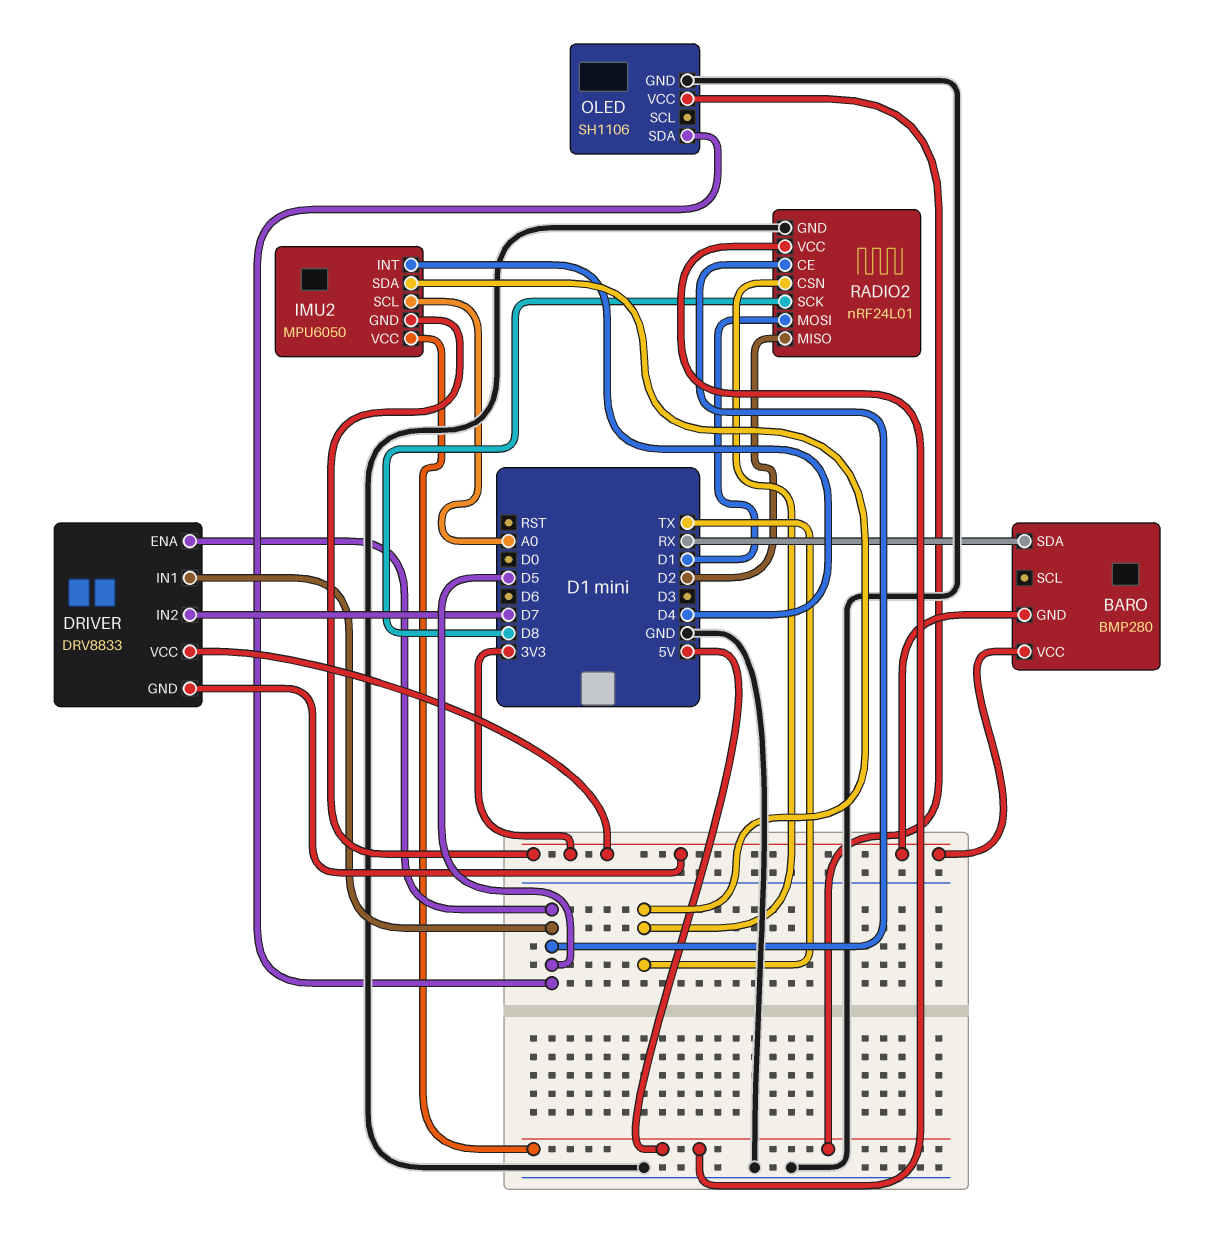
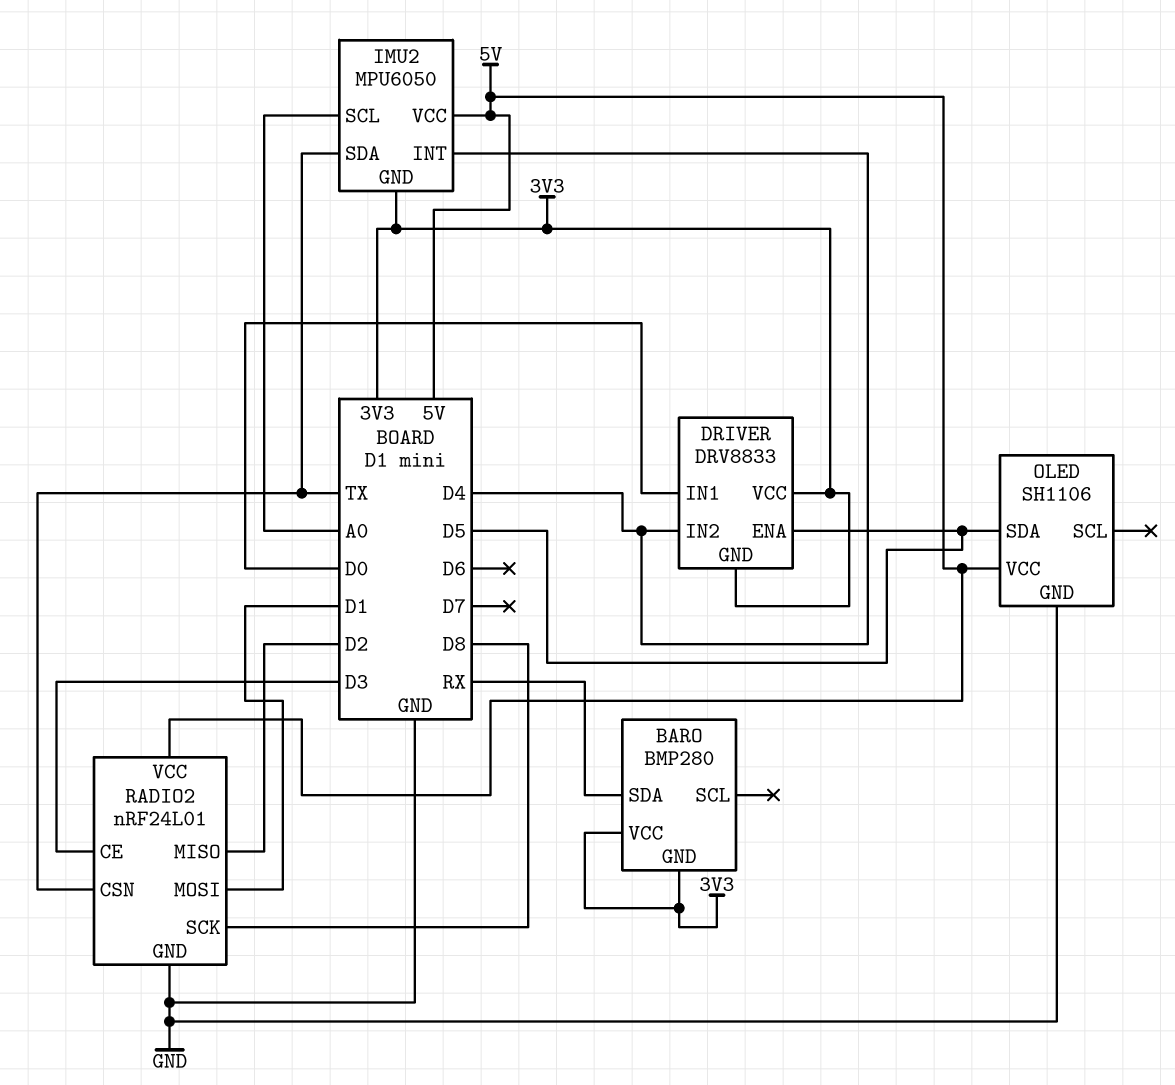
DRIVER pin IN1: D5 -> D0
DRIVER pin IN2: D7 -> D4
RADIO2 pin CE: D5 -> D3

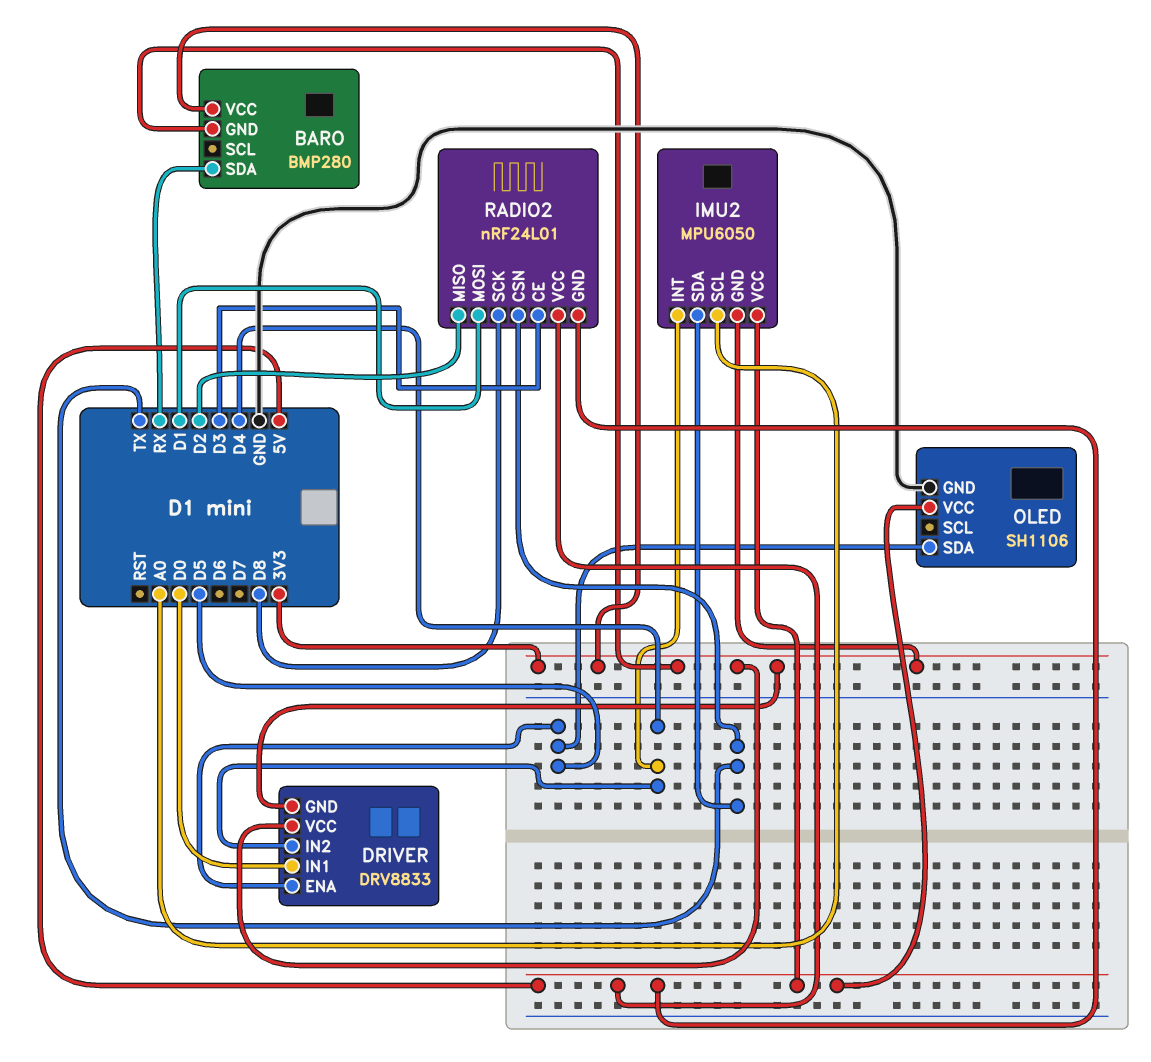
RADIO2 pin GND: GND -> 5V

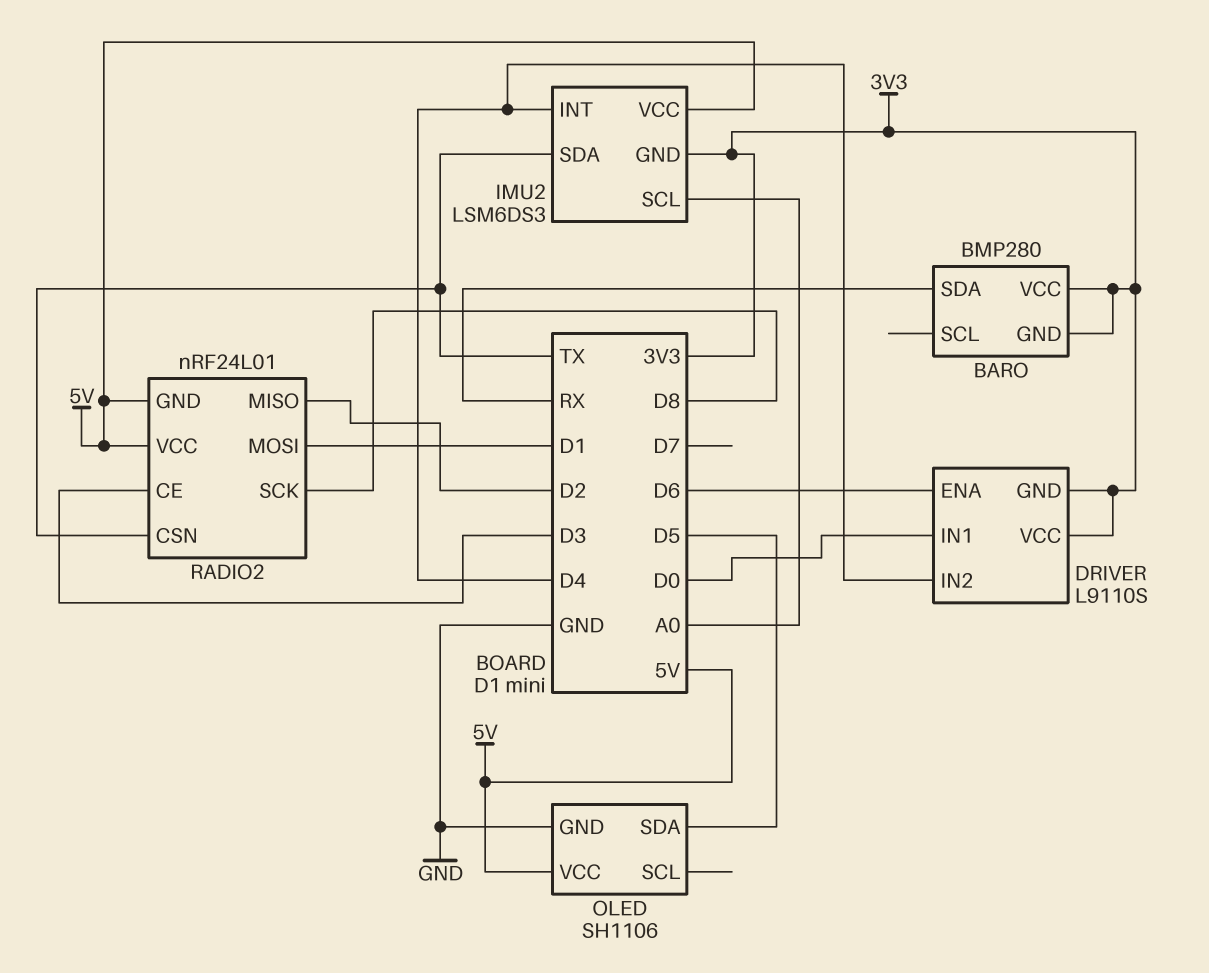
DRIVER: DRV8833 -> L9110S
DRIVER pin ENA: D5 -> D6
IMU2: MPU6050 -> LSM6DS3

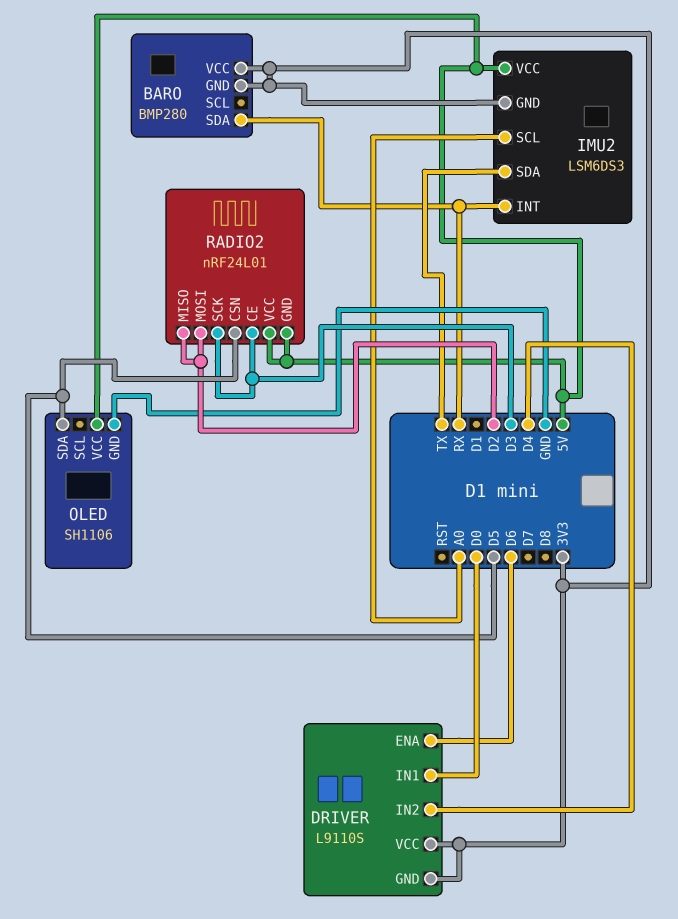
IMU2 pin INT: D4 -> RX
RADIO2 pin CSN: TX -> D5
RADIO2 pin MOSI: D1 -> D2
RADIO2 pin SCK: D8 -> D3

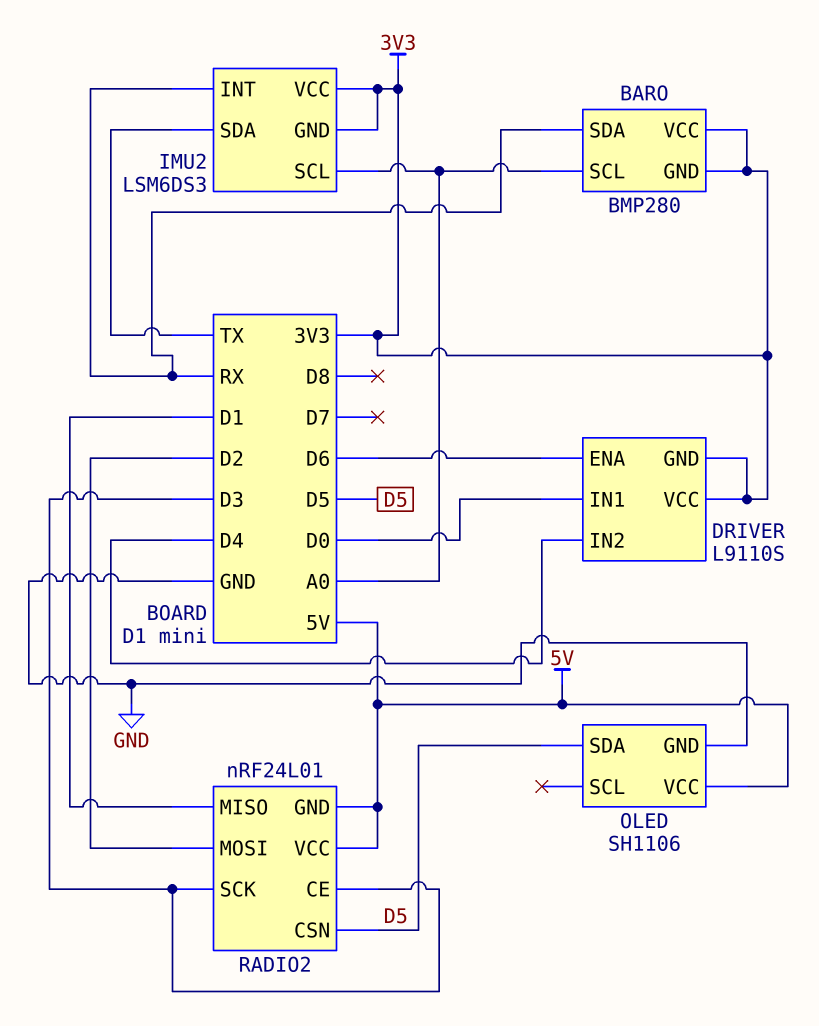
BARO pin SCL: none -> A0
IMU2 pin VCC: 5V -> 3V3
RADIO2 pin MISO: D2 -> D1

